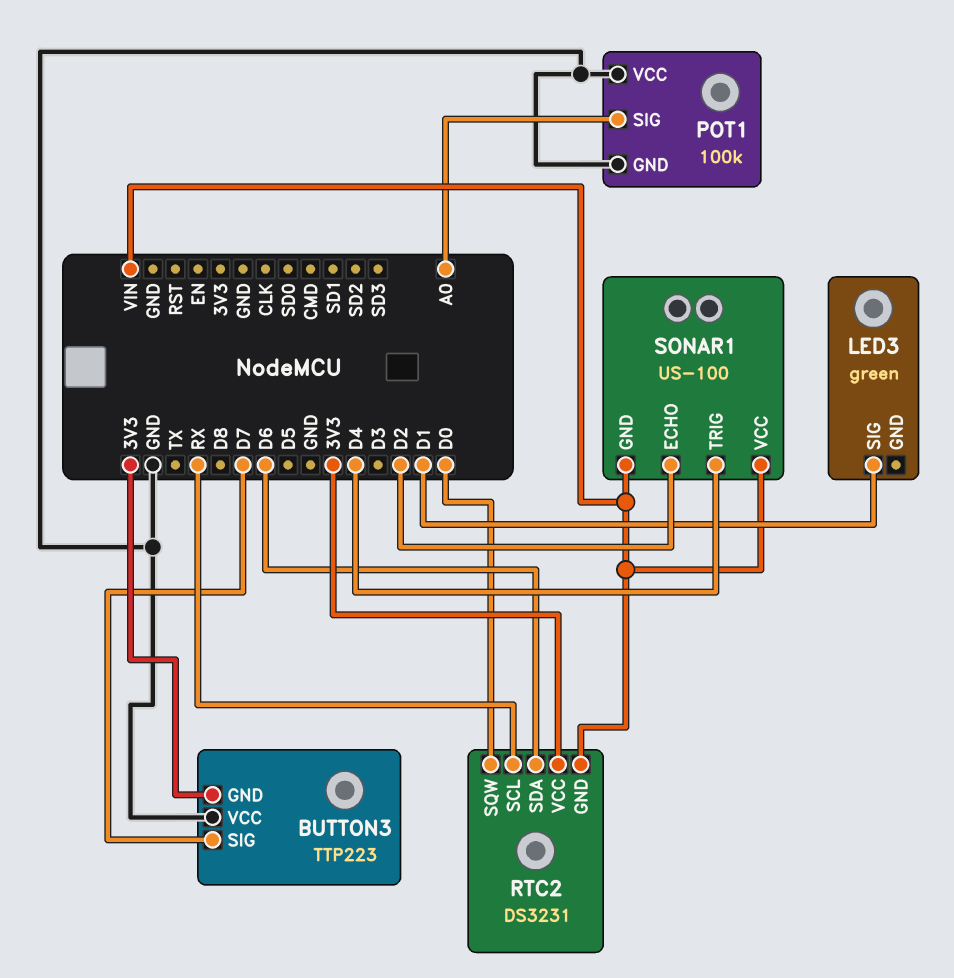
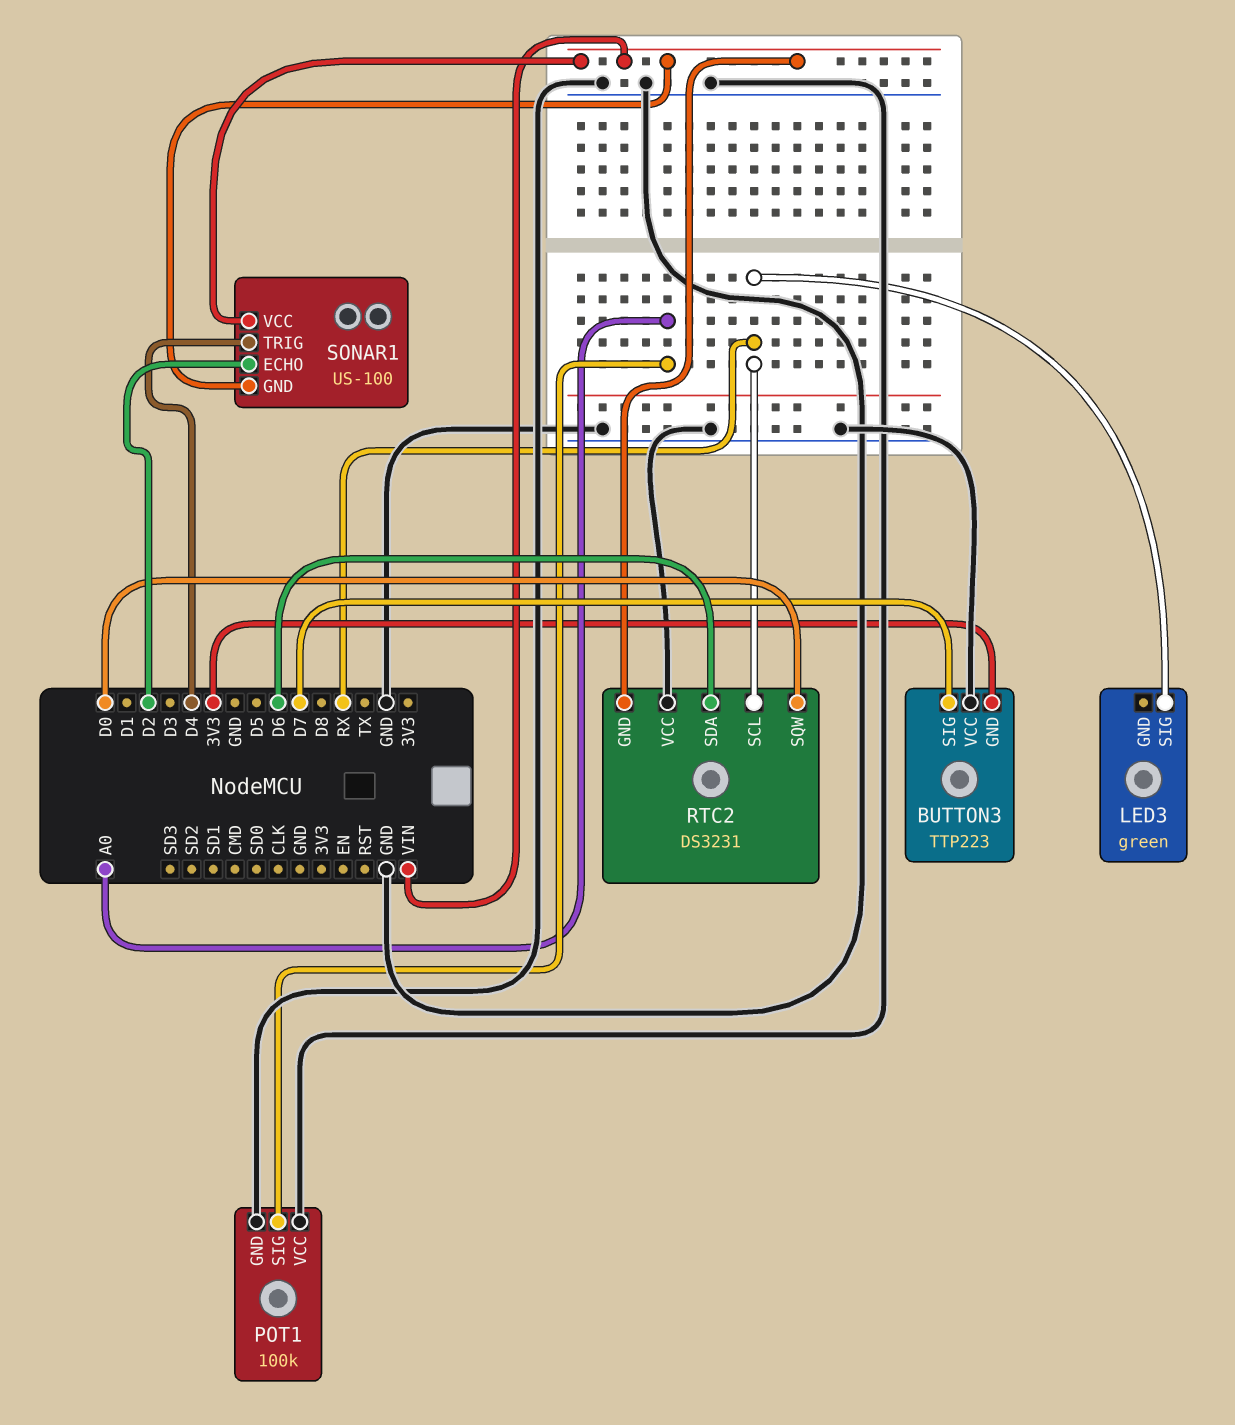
LED3 pin SIG: D1 -> RX
RTC2 pin VCC: 3V3 -> GND

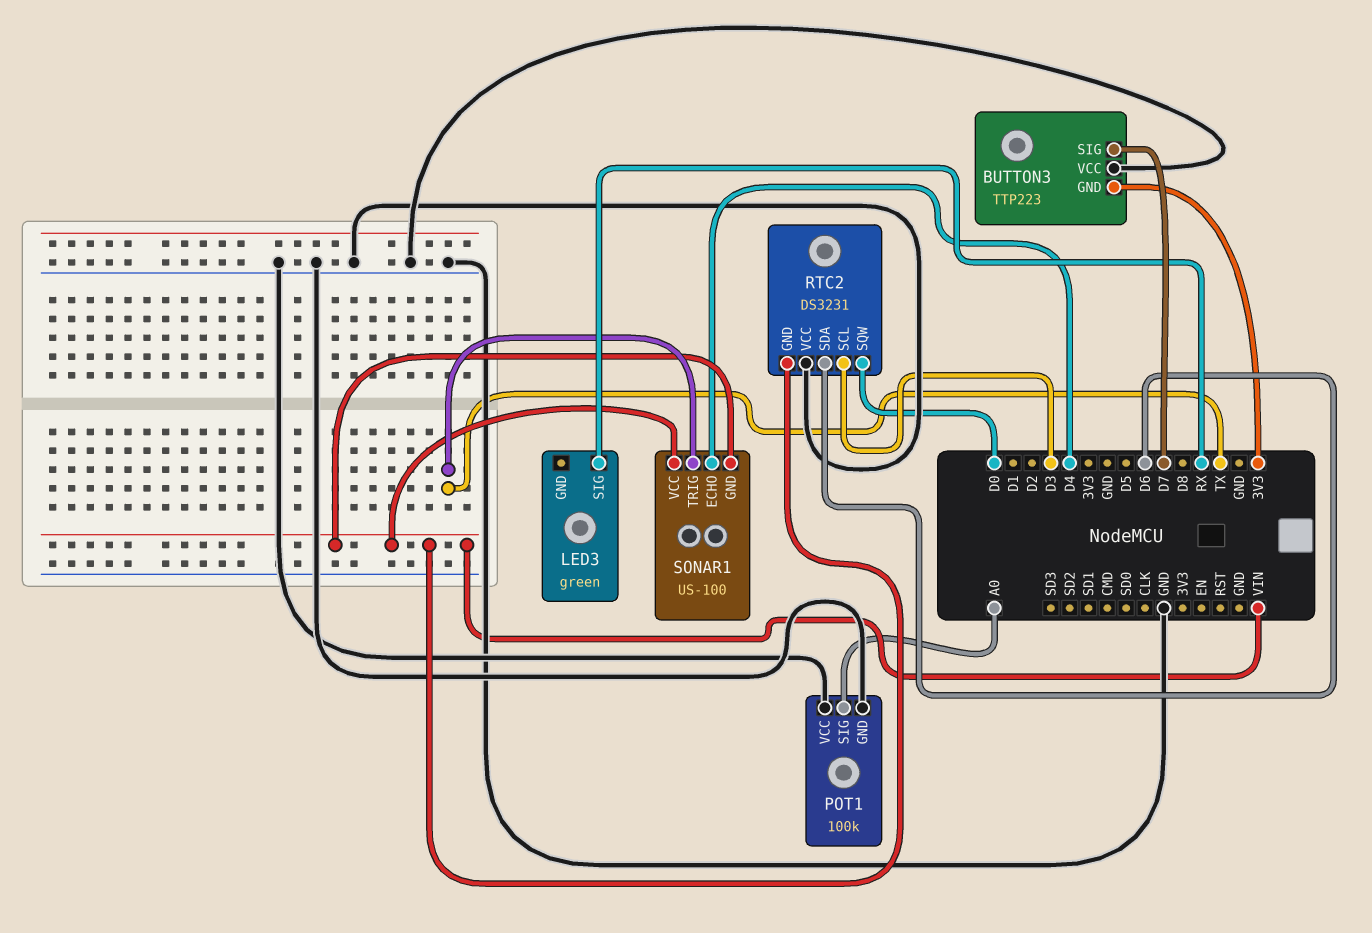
RTC2 pin SCL: RX -> D3
SONAR1 pin ECHO: D2 -> D4
SONAR1 pin TRIG: D4 -> TX

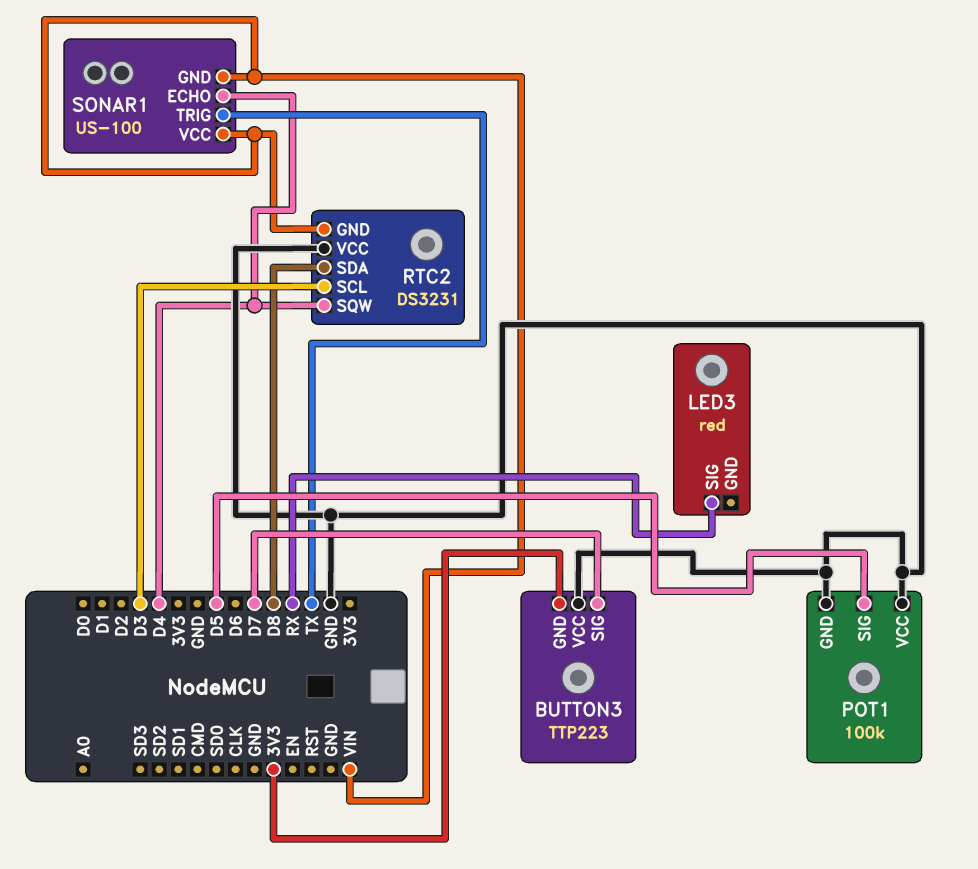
LED3: green -> red
POT1 pin SIG: A0 -> D5
RTC2 pin SDA: D6 -> D8
RTC2 pin SQW: D0 -> D4

